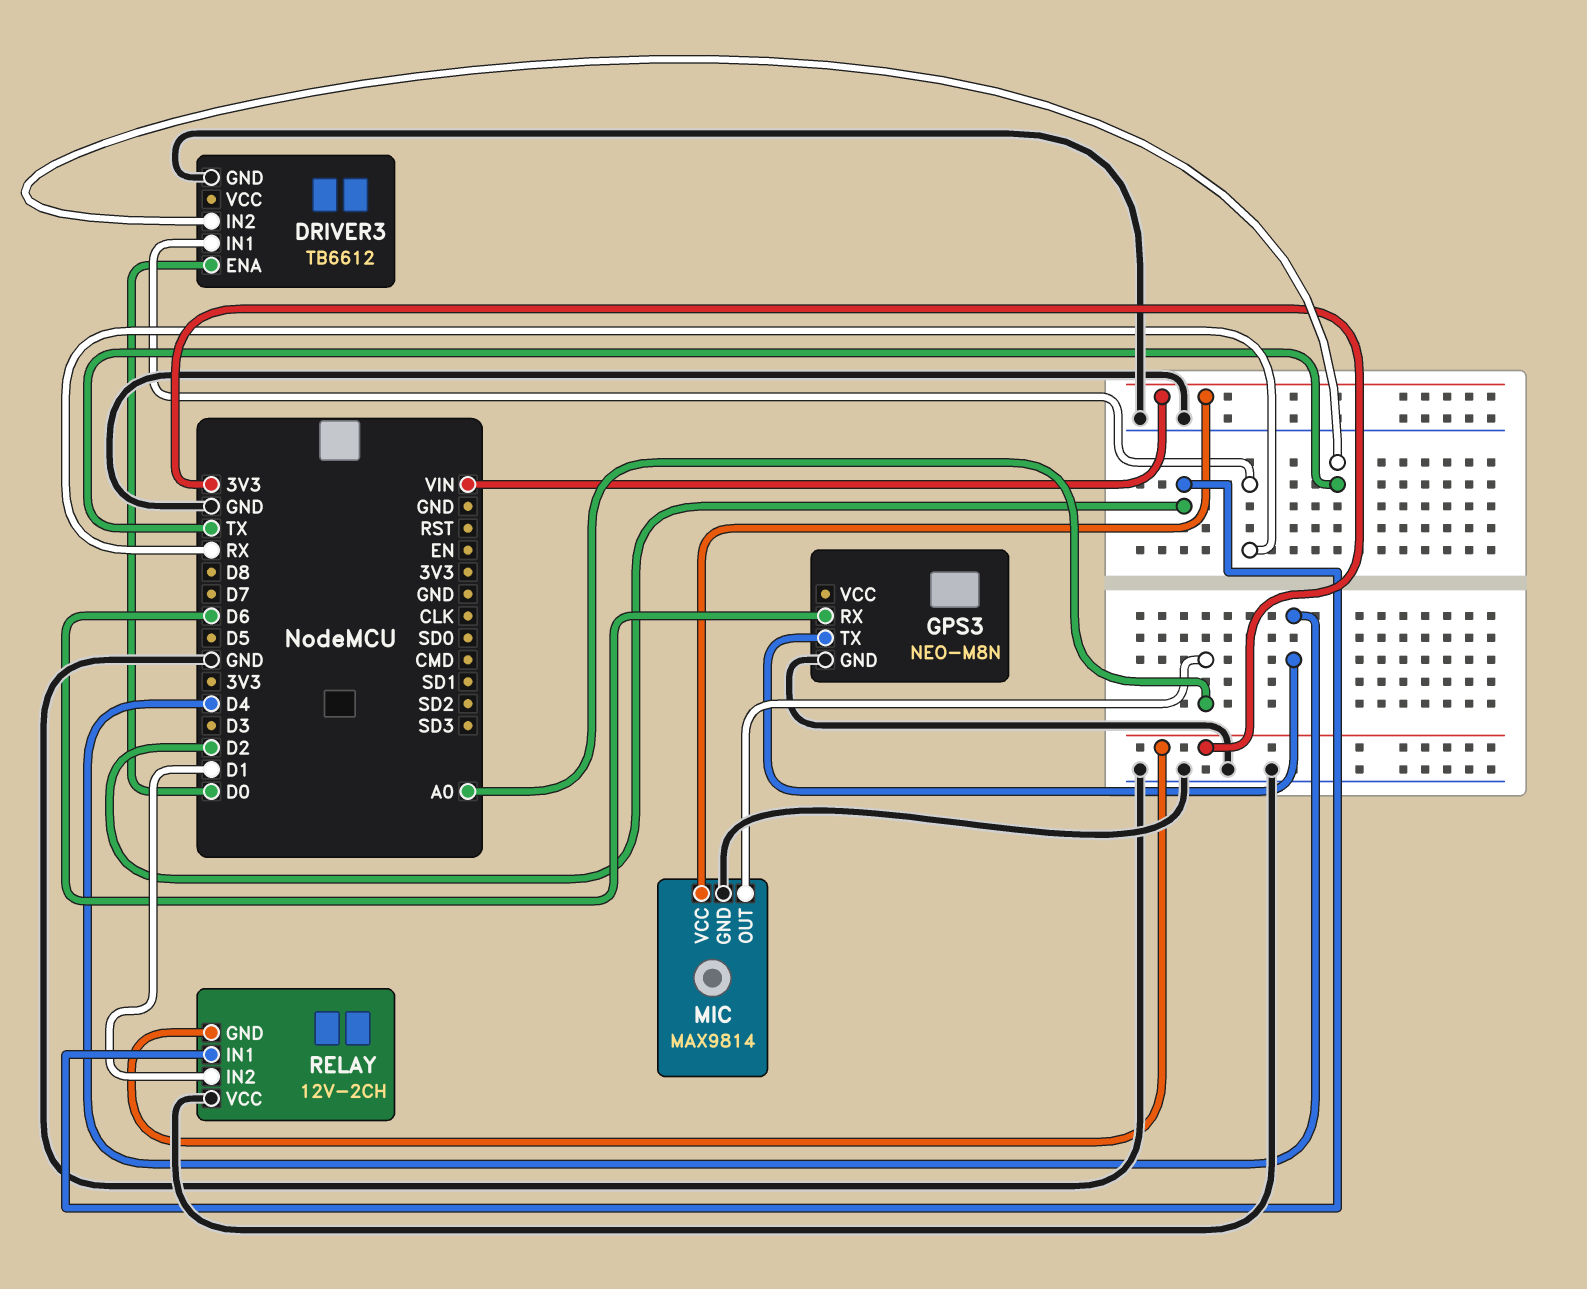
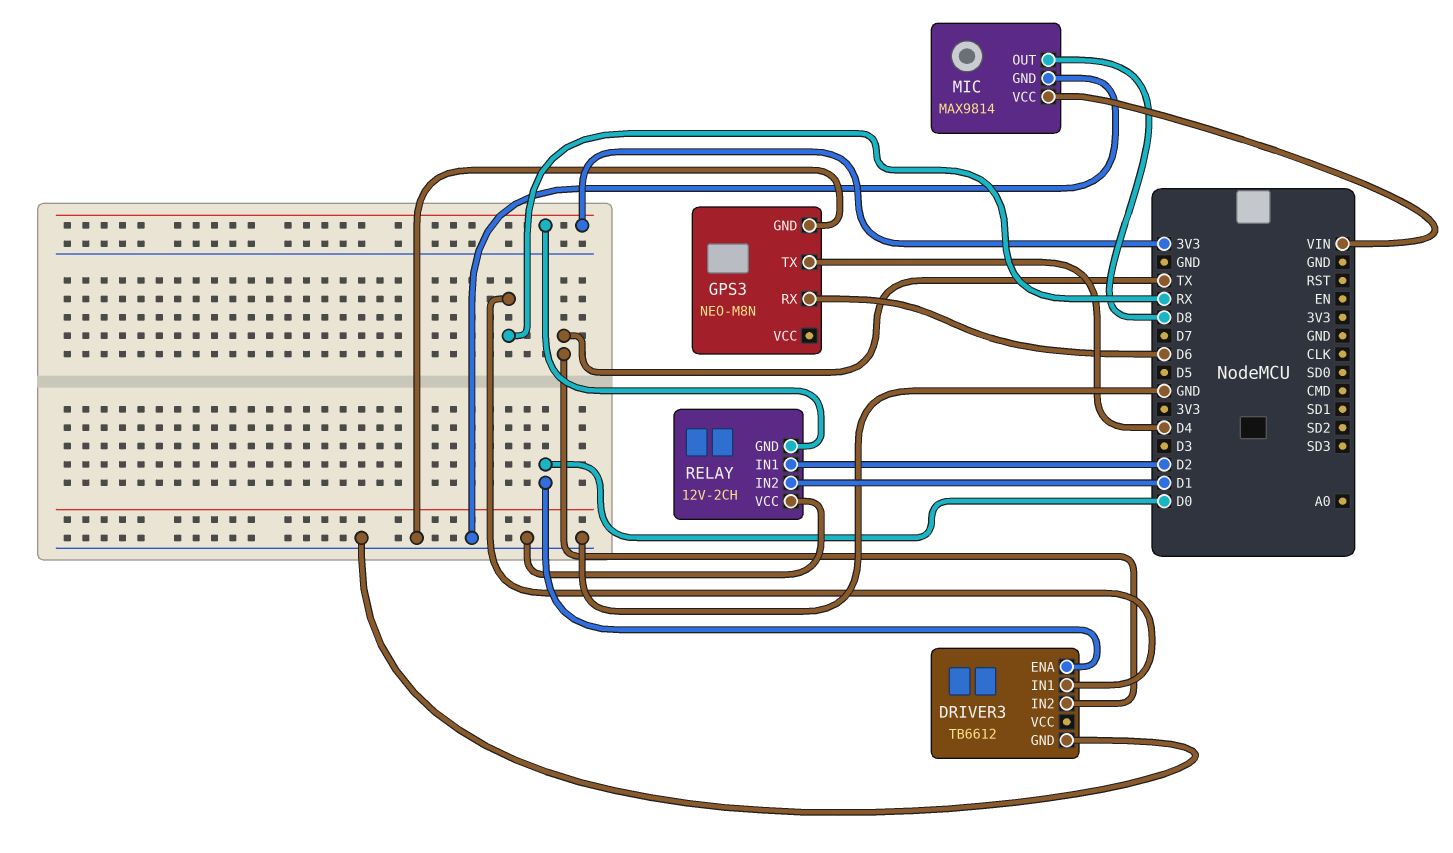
MIC pin OUT: A0 -> D8

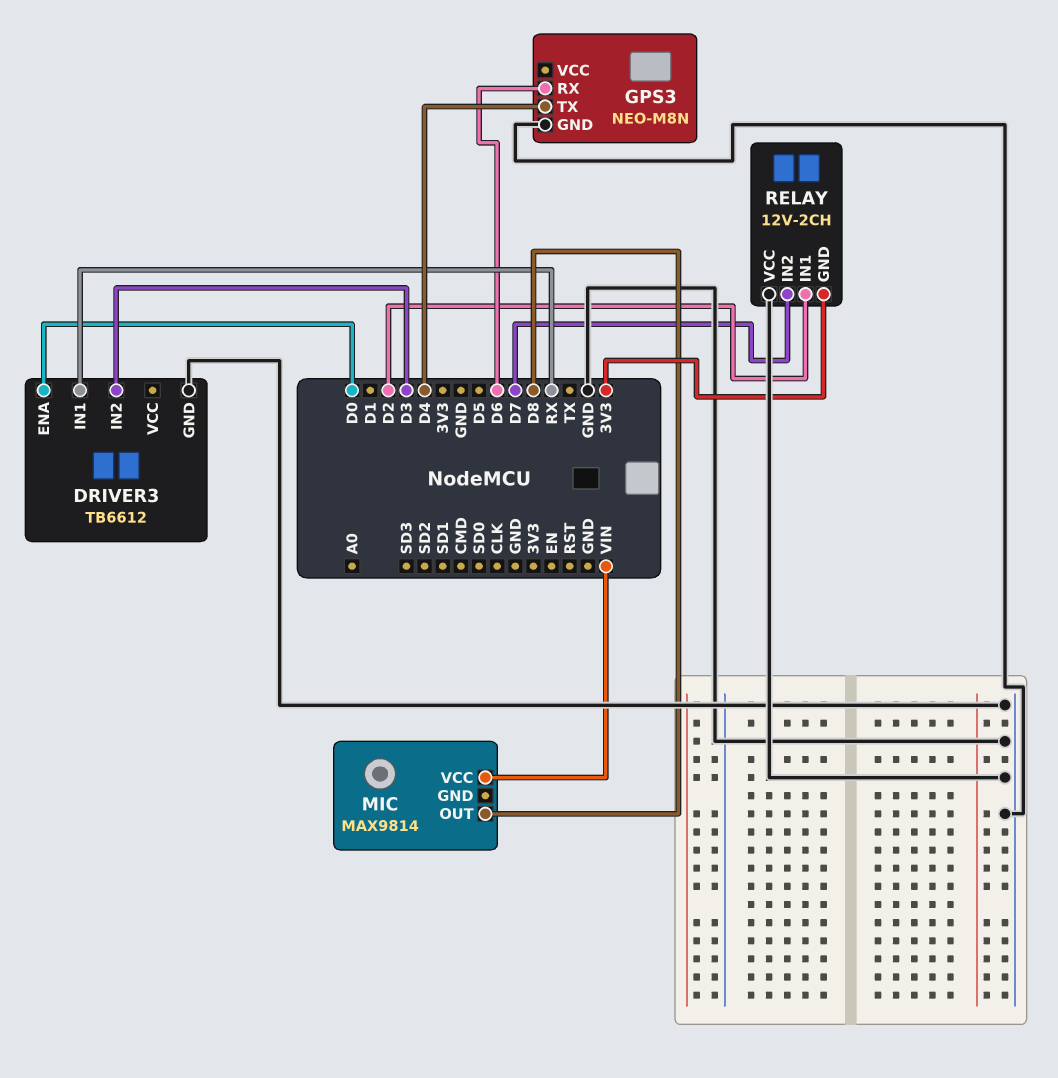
DRIVER3 pin IN2: TX -> D3
MIC pin GND: GND -> none
RELAY pin IN2: D1 -> D7

